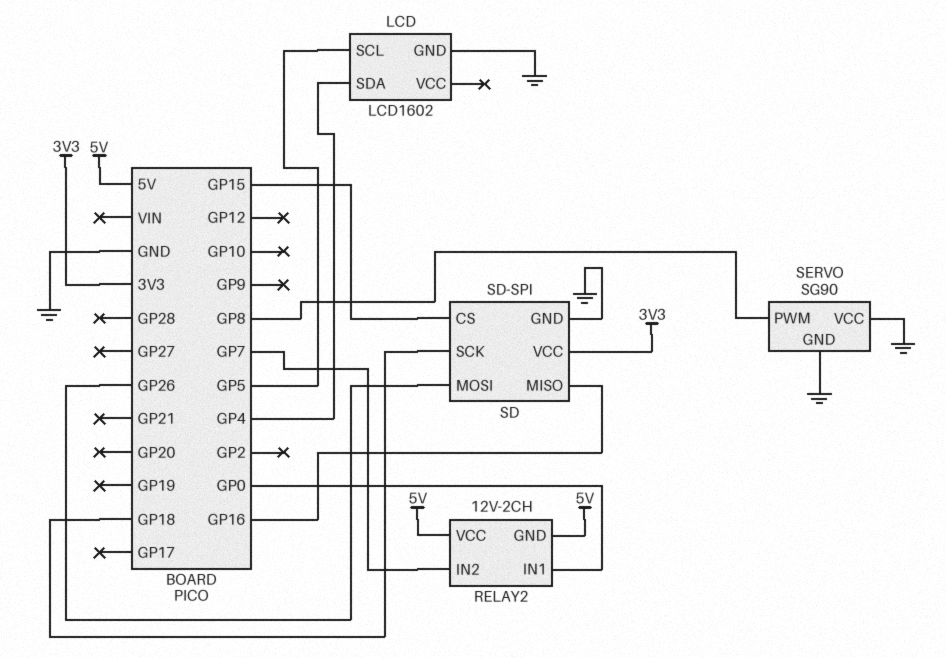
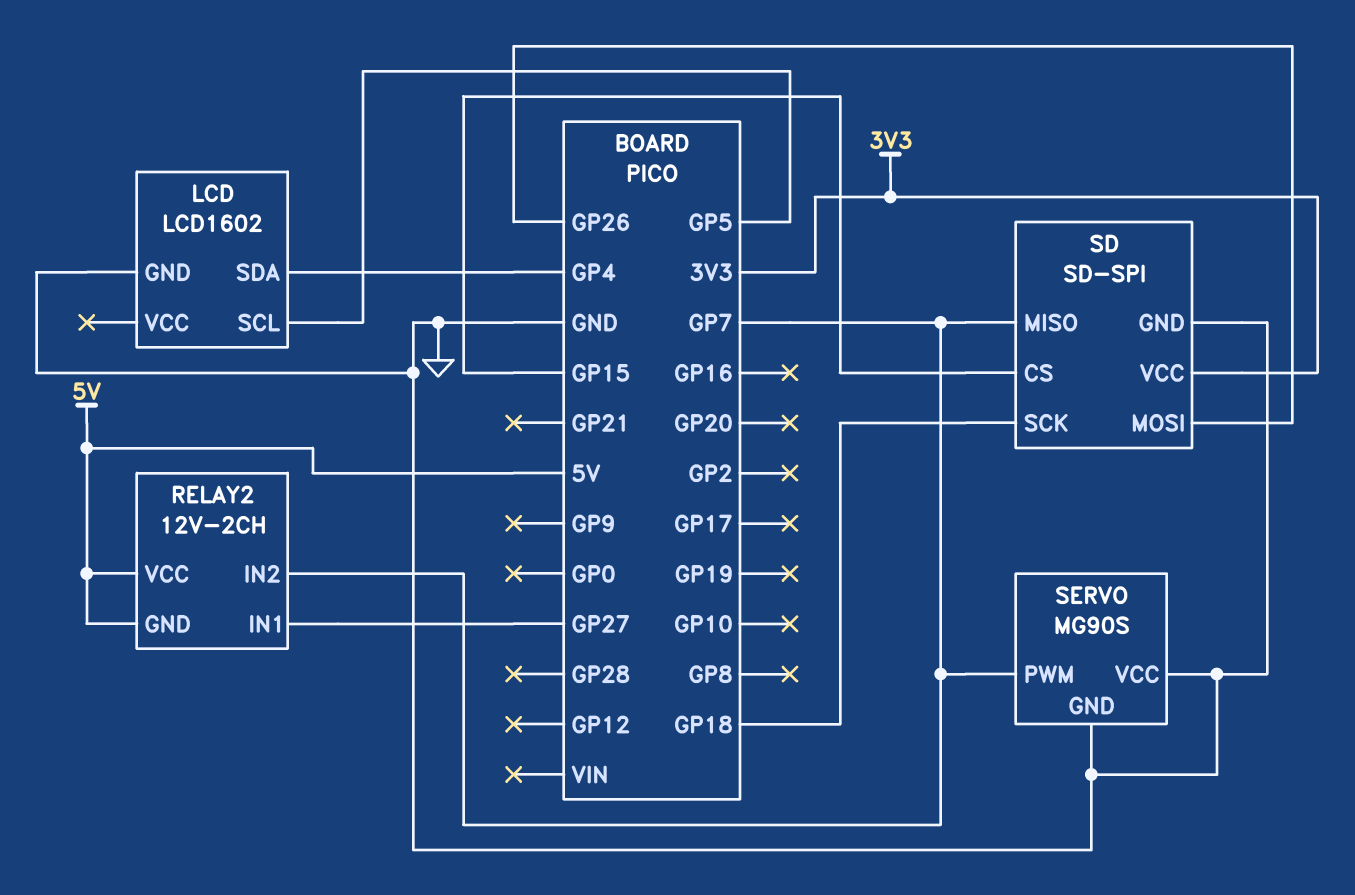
RELAY2 pin IN1: GP0 -> GP27
SD pin MISO: GP16 -> GP7
SERVO: SG90 -> MG90S
SERVO pin PWM: GP8 -> GP7

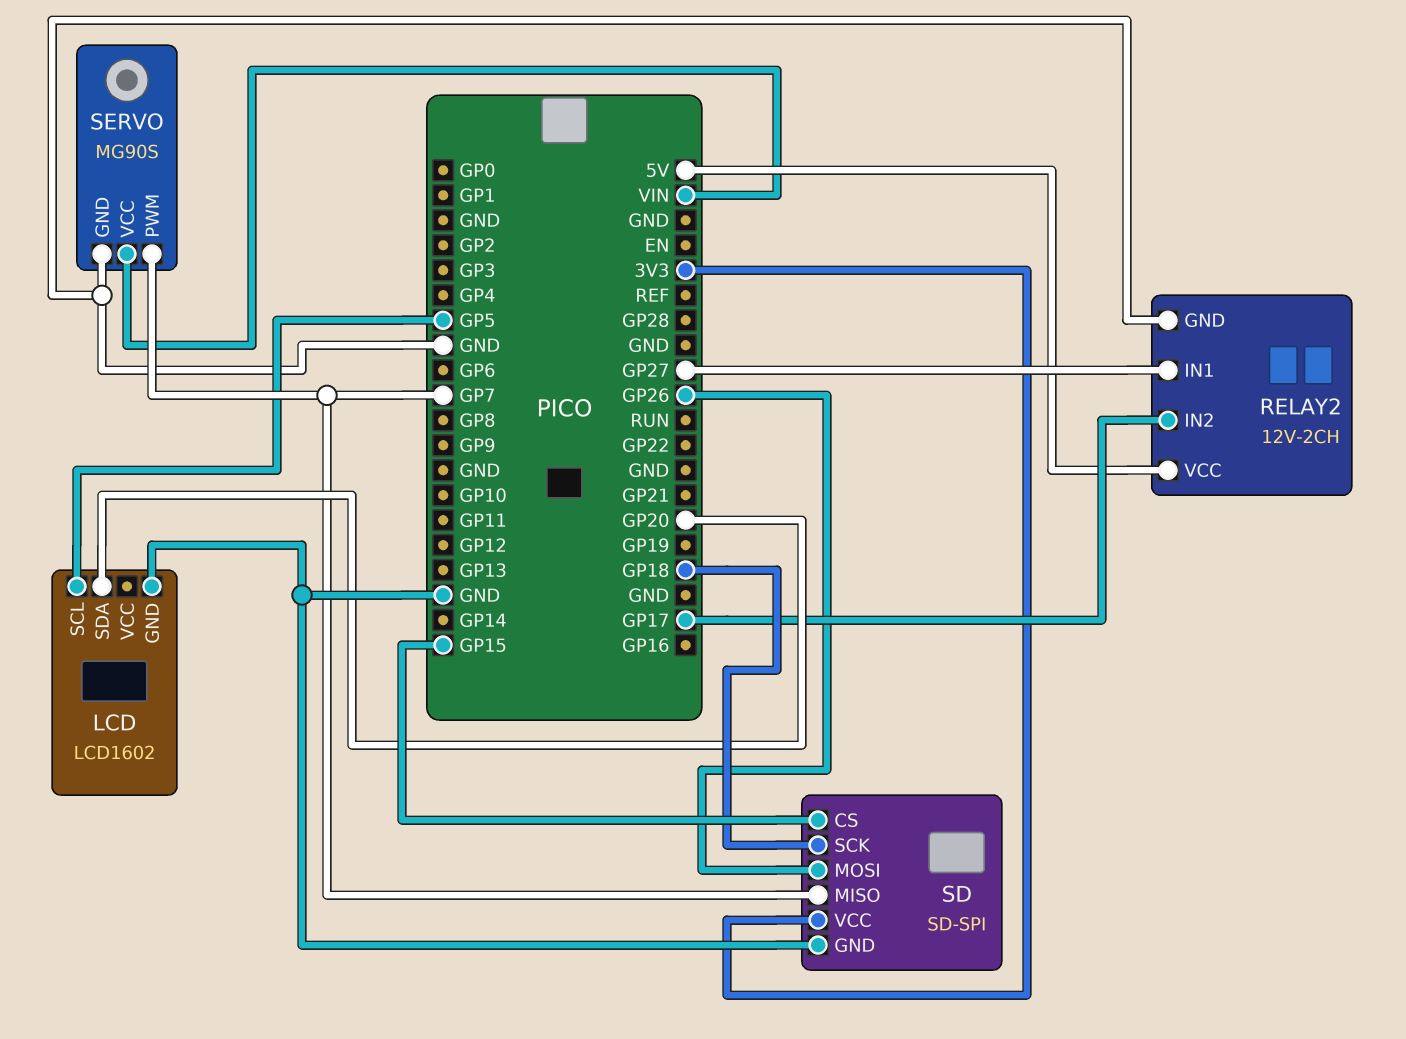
LCD pin SDA: GP4 -> GP20
RELAY2 pin GND: 5V -> GND
RELAY2 pin IN2: GP7 -> GP17
SERVO pin VCC: GND -> VIN

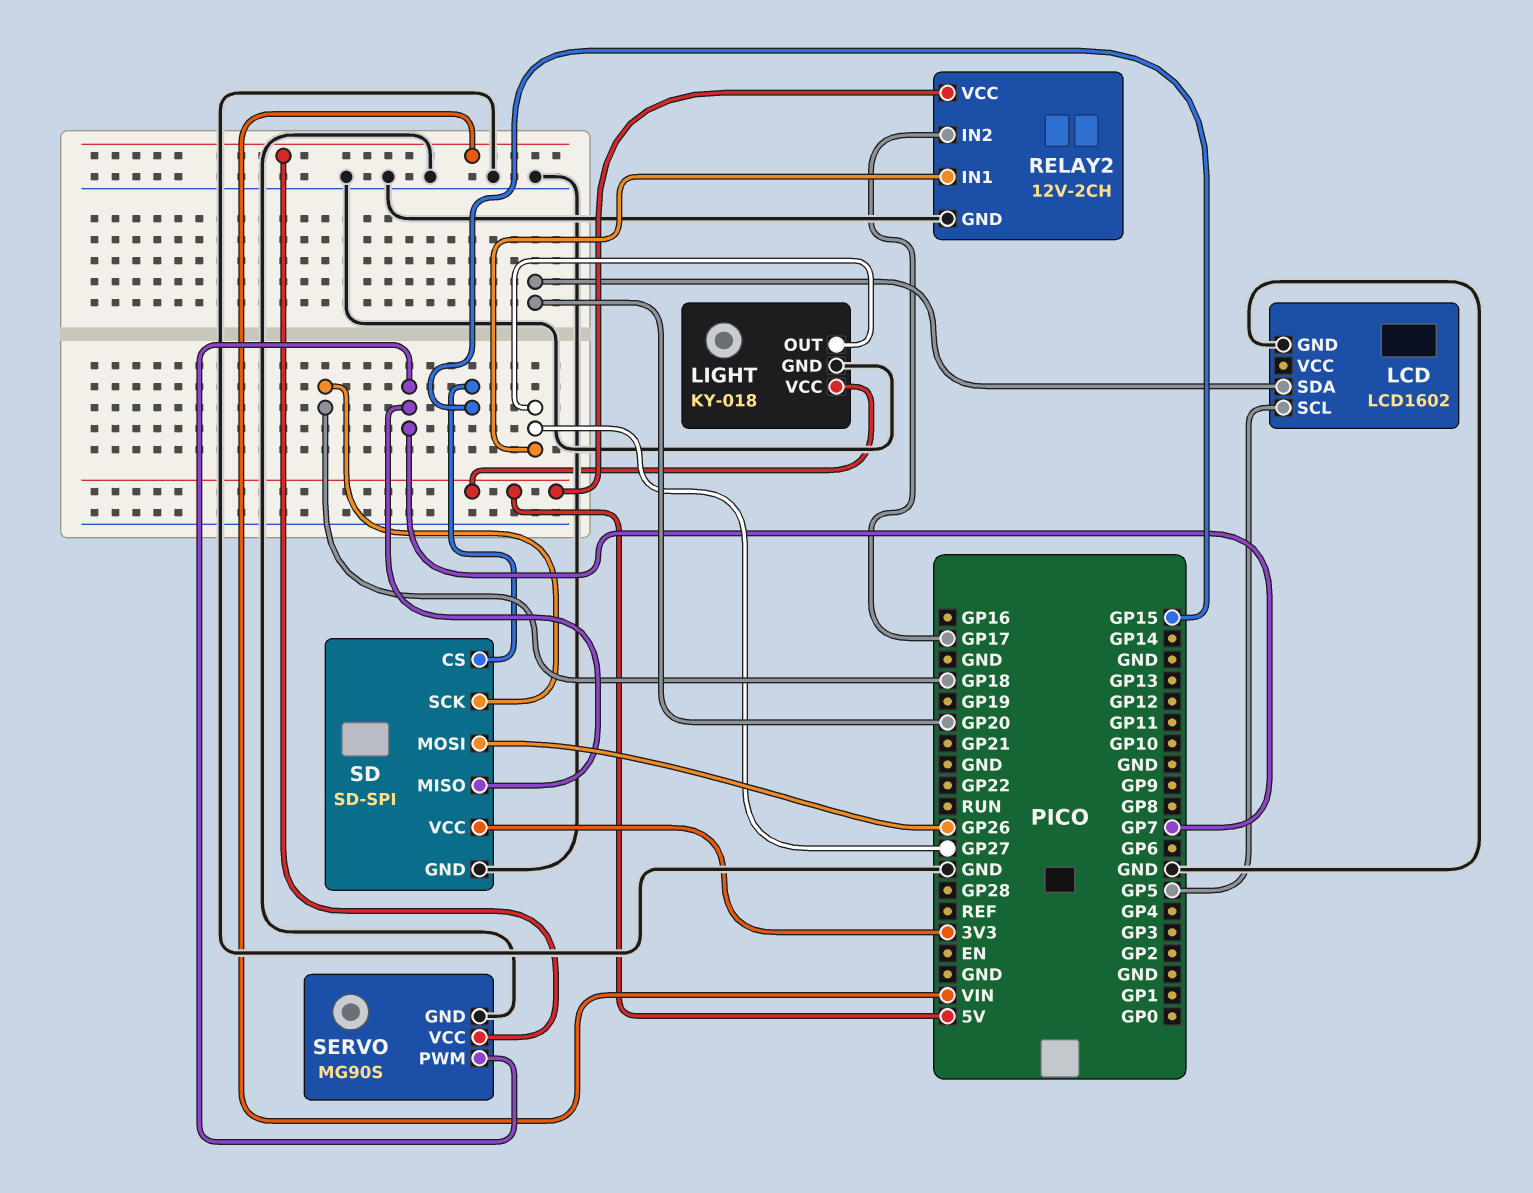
LIGHT: none -> KY-018
LIGHT pin GND: none -> GND
LIGHT pin OUT: none -> GP27
LIGHT pin VCC: none -> 5V

